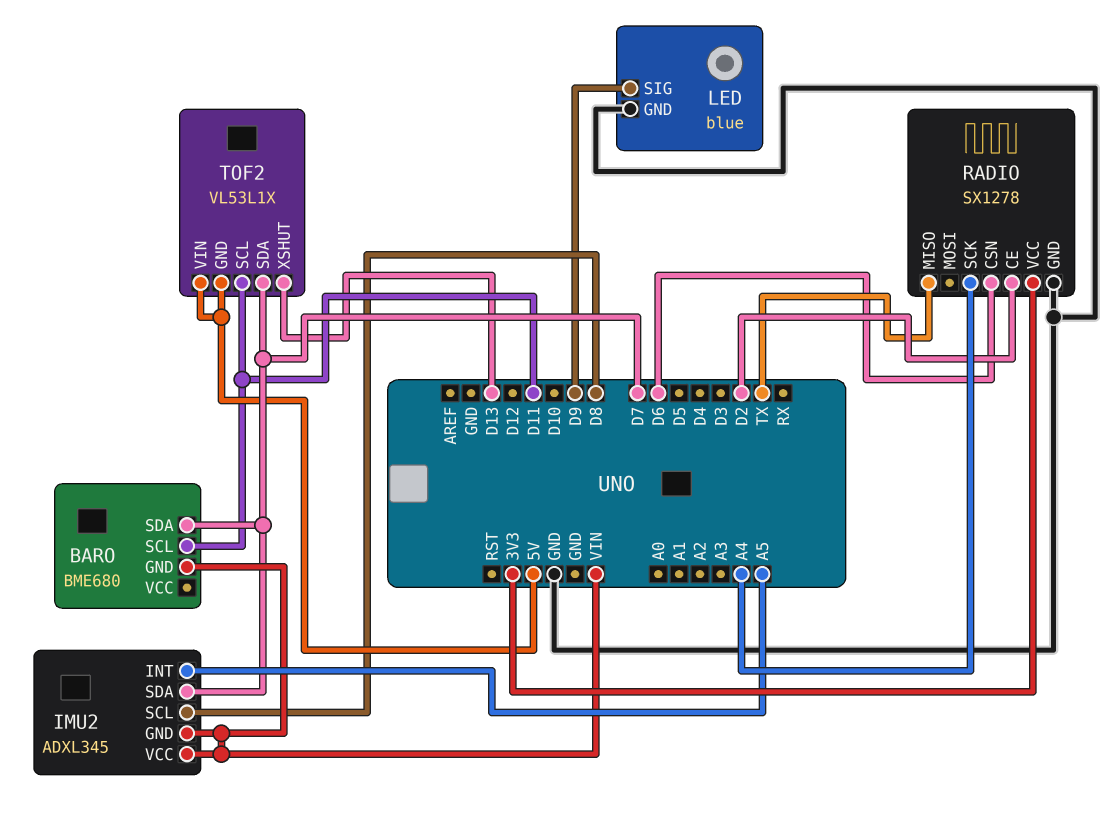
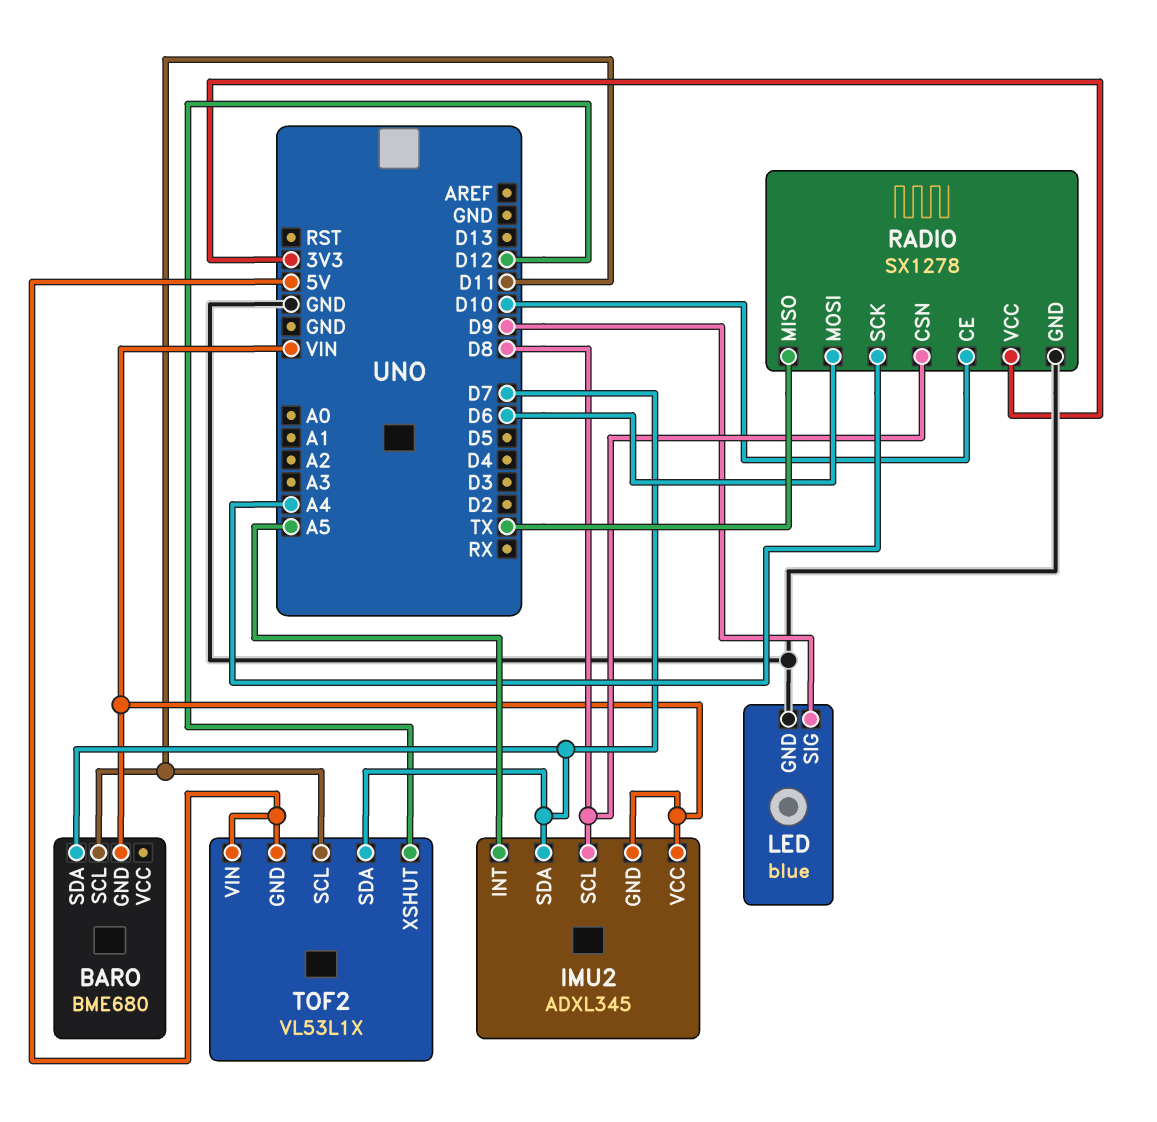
RADIO pin CE: D2 -> D10
RADIO pin CSN: D6 -> D8
RADIO pin MOSI: none -> D6
TOF2 pin XSHUT: D13 -> D12

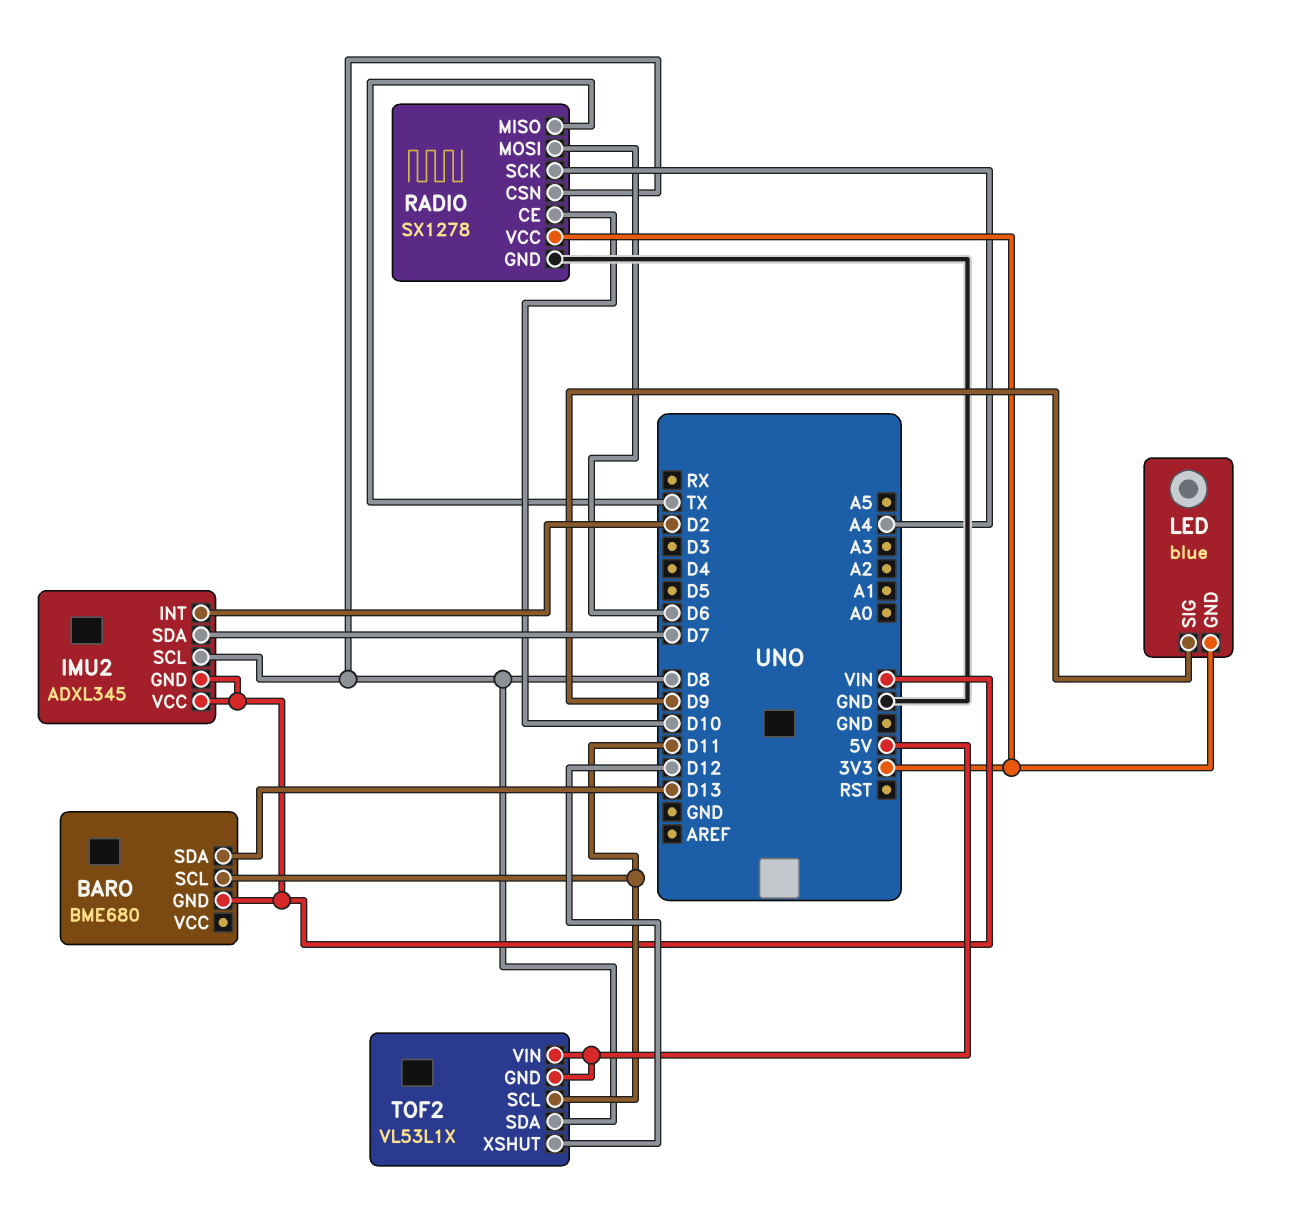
BARO pin SDA: D7 -> D13
IMU2 pin INT: A5 -> D2
LED pin GND: GND -> 3V3
TOF2 pin SDA: D7 -> D8

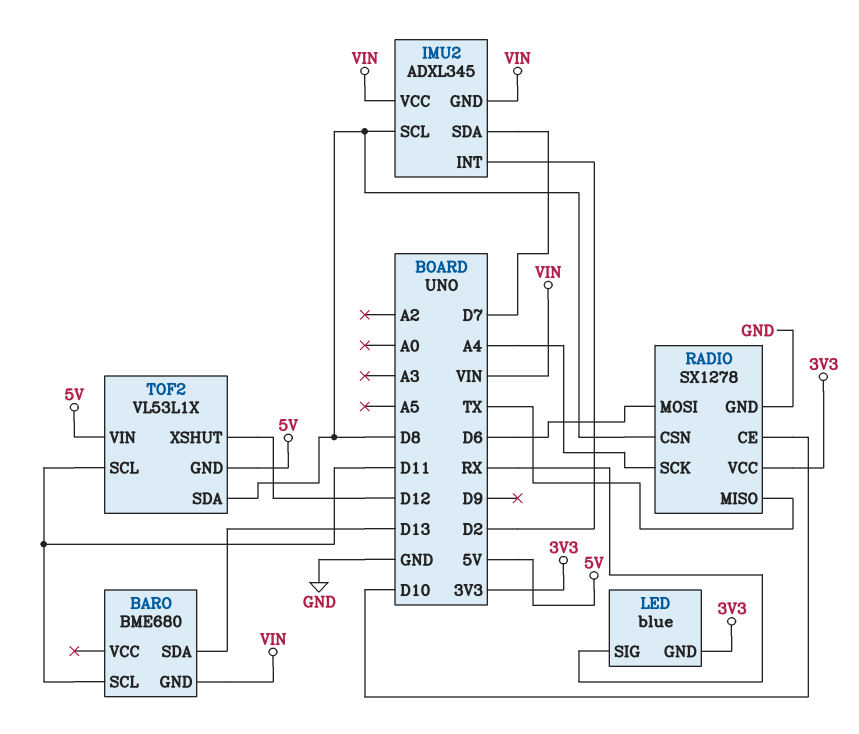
LED pin SIG: D9 -> RX

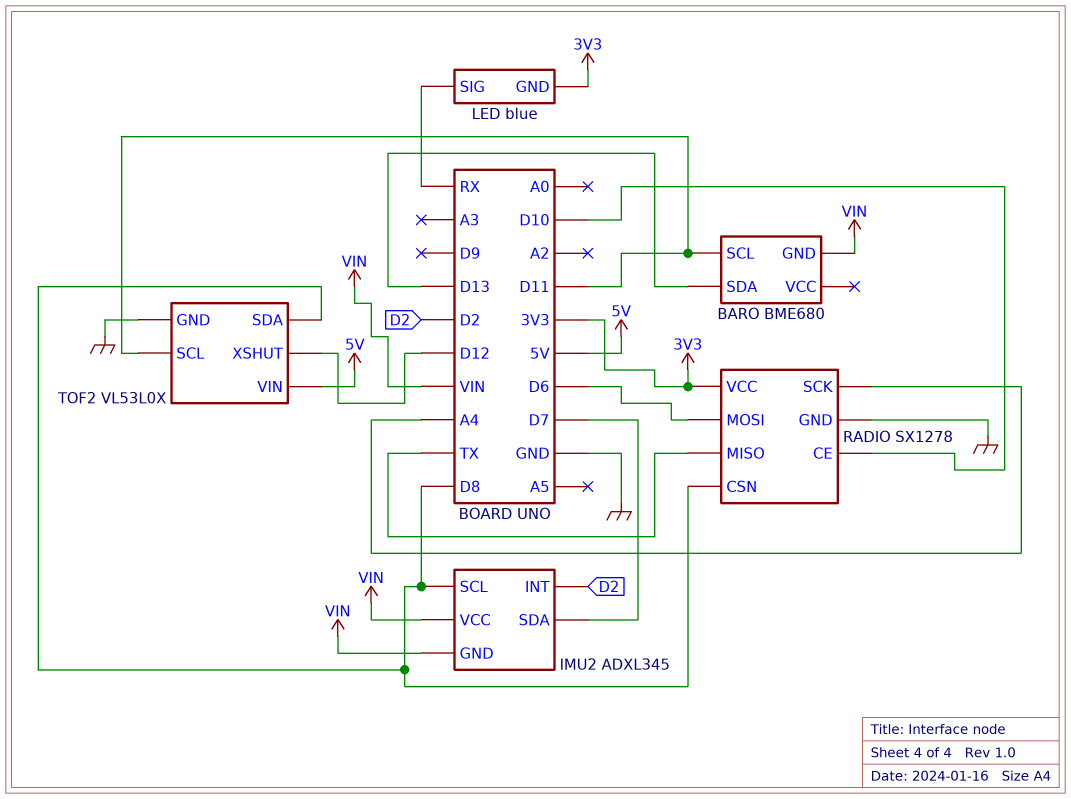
TOF2: VL53L1X -> VL53L0X
TOF2 pin GND: 5V -> GND

